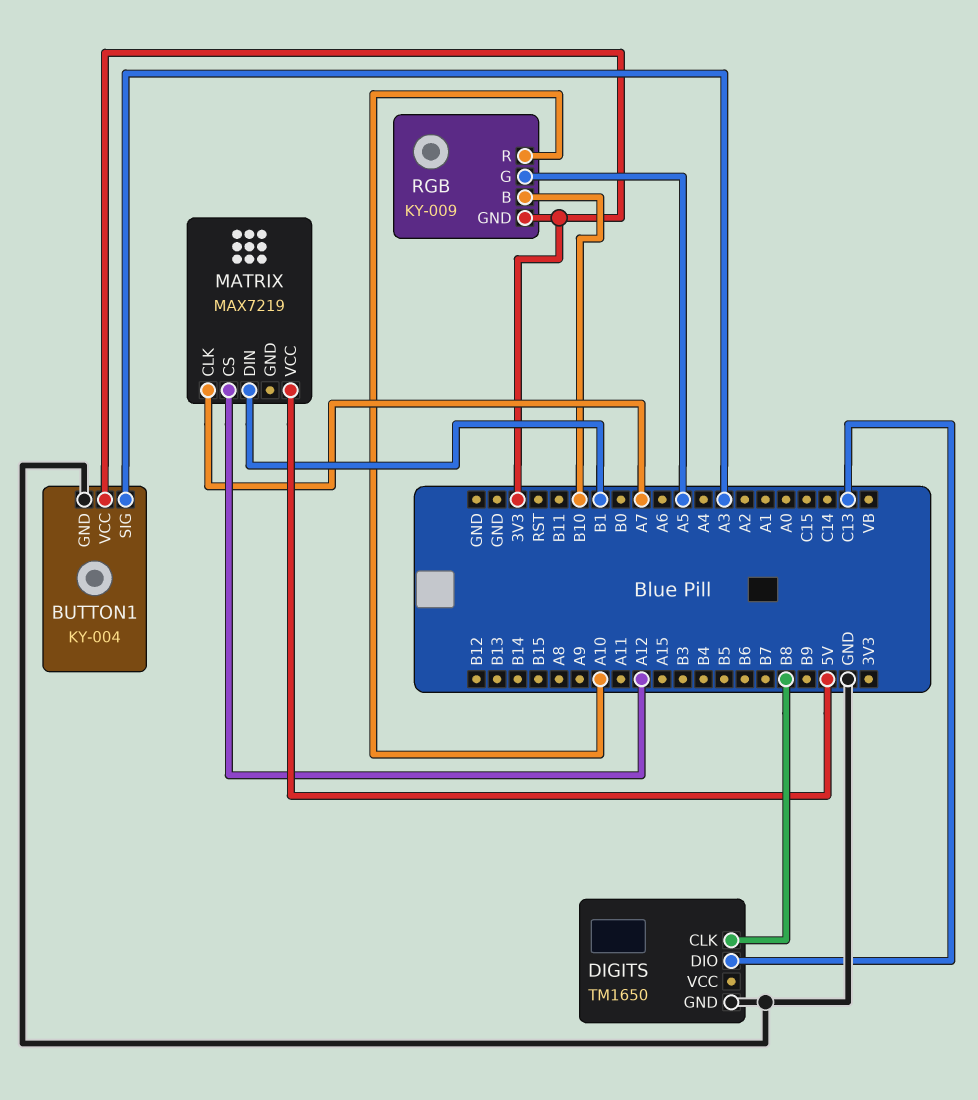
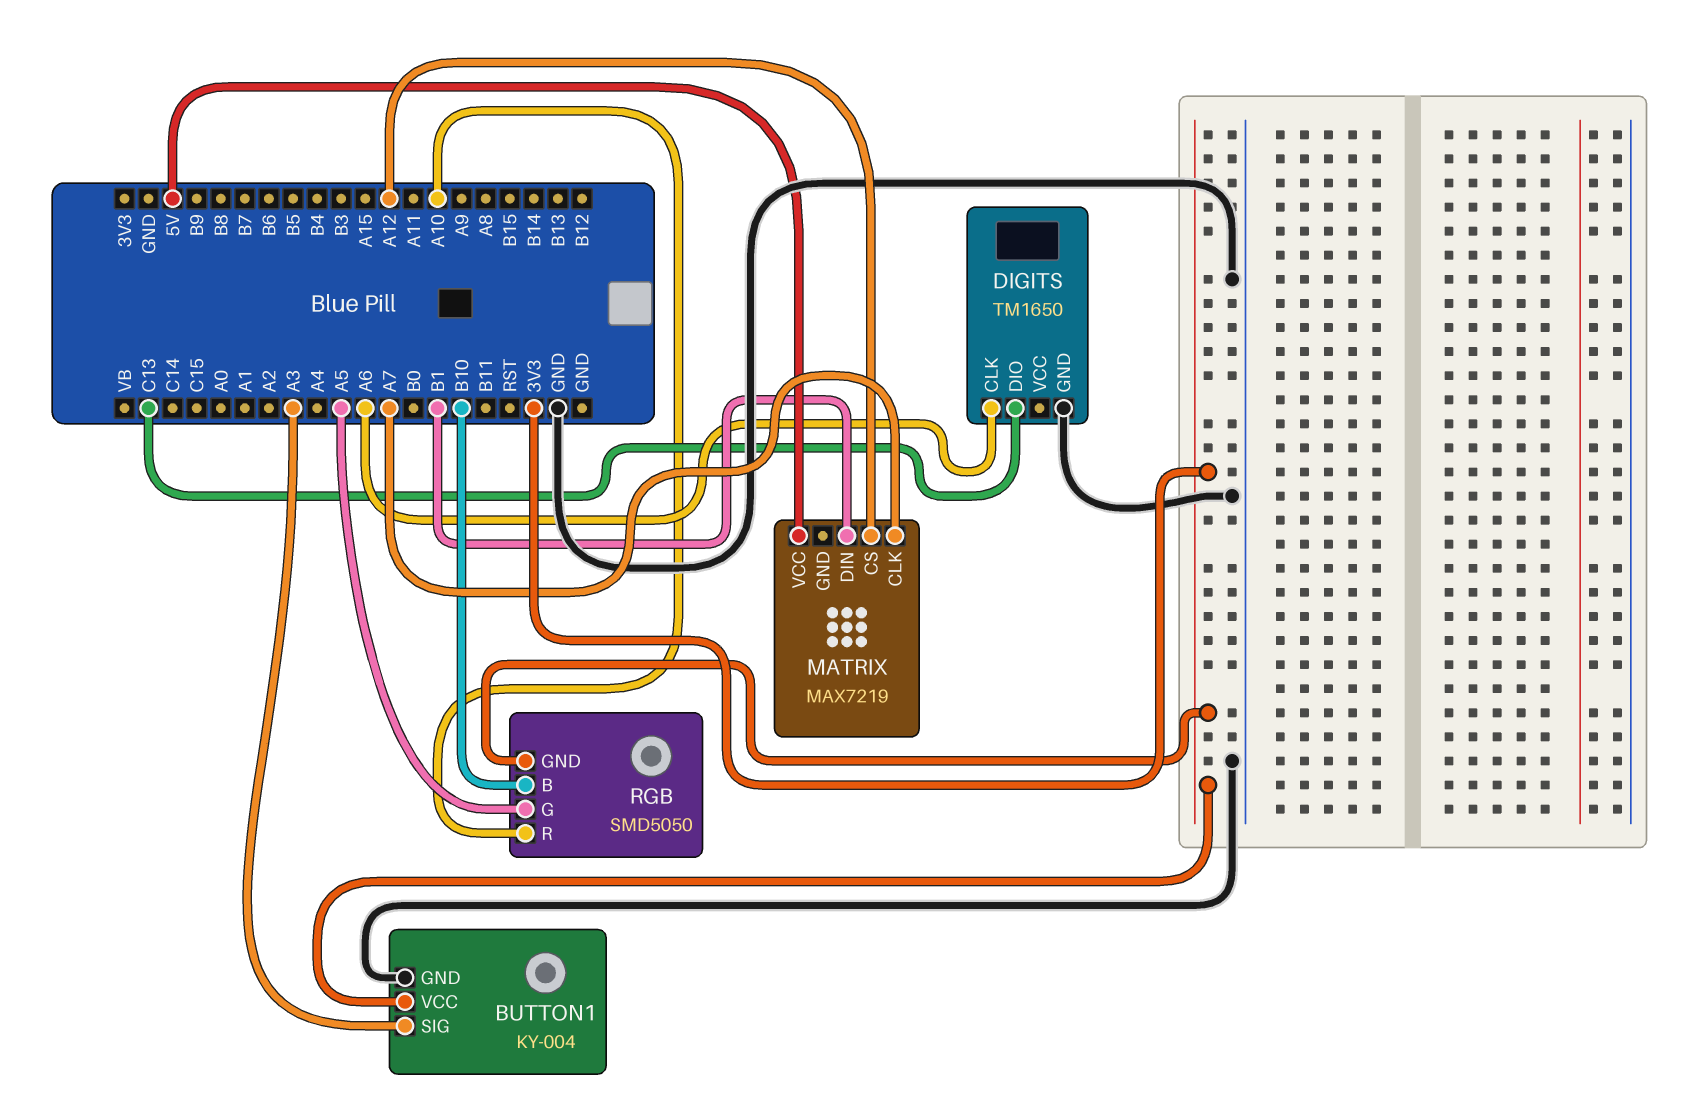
DIGITS pin CLK: B8 -> A6
RGB: KY-009 -> SMD5050

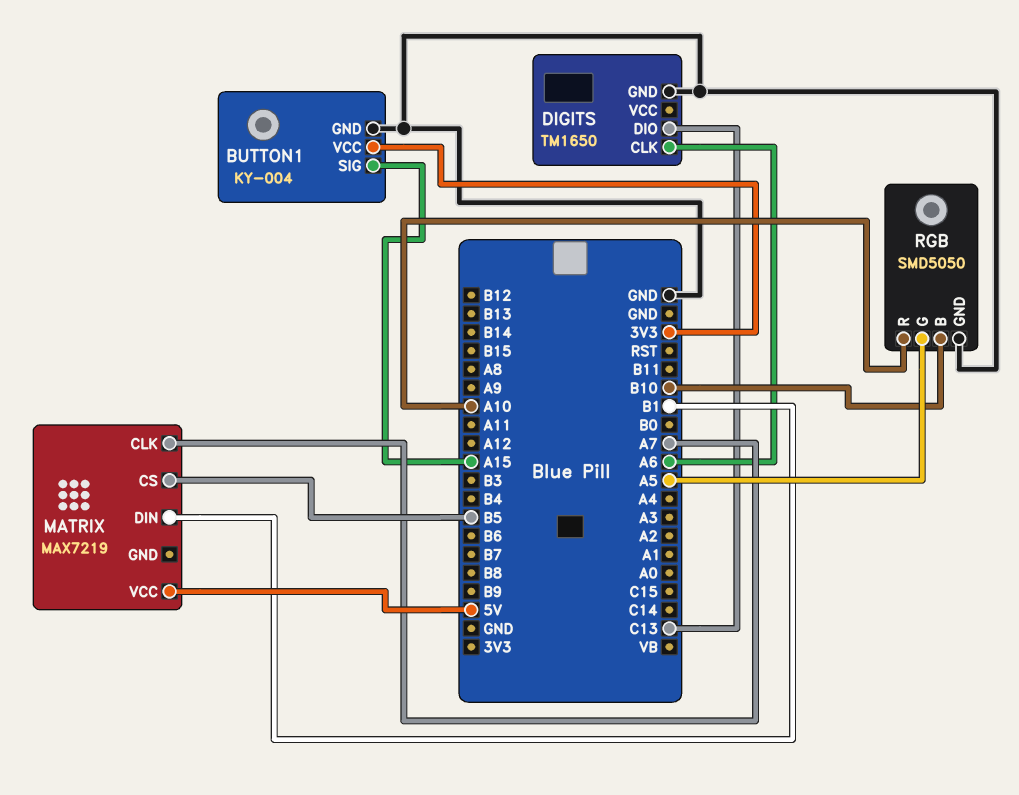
BUTTON1 pin SIG: A3 -> A15
MATRIX pin CS: A12 -> B5
RGB pin GND: 3V3 -> GND

